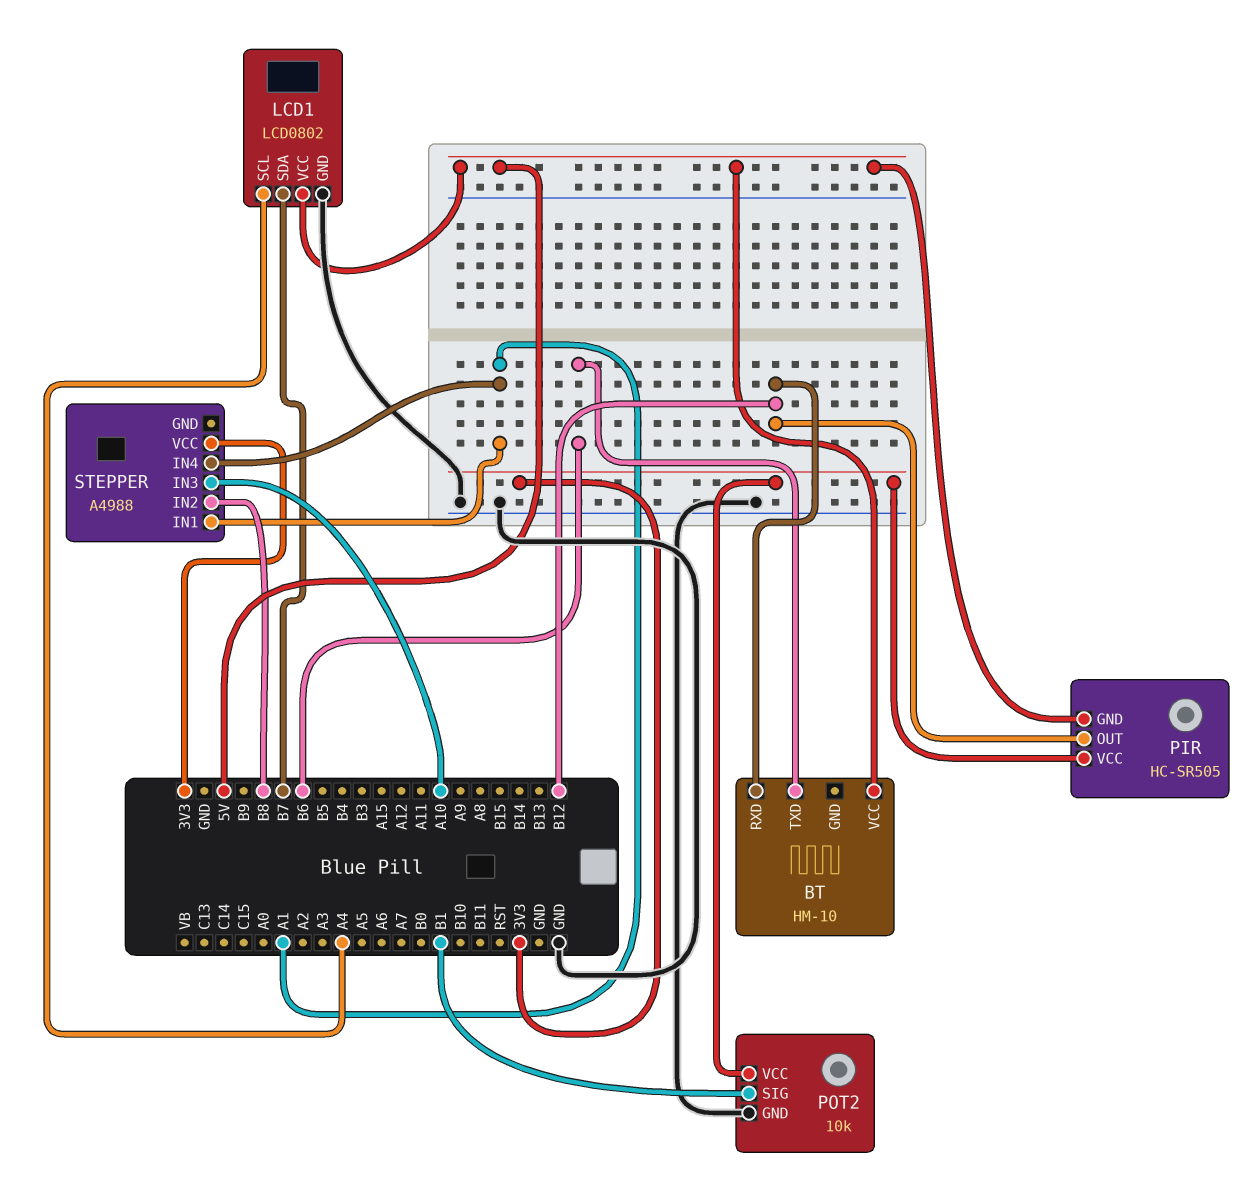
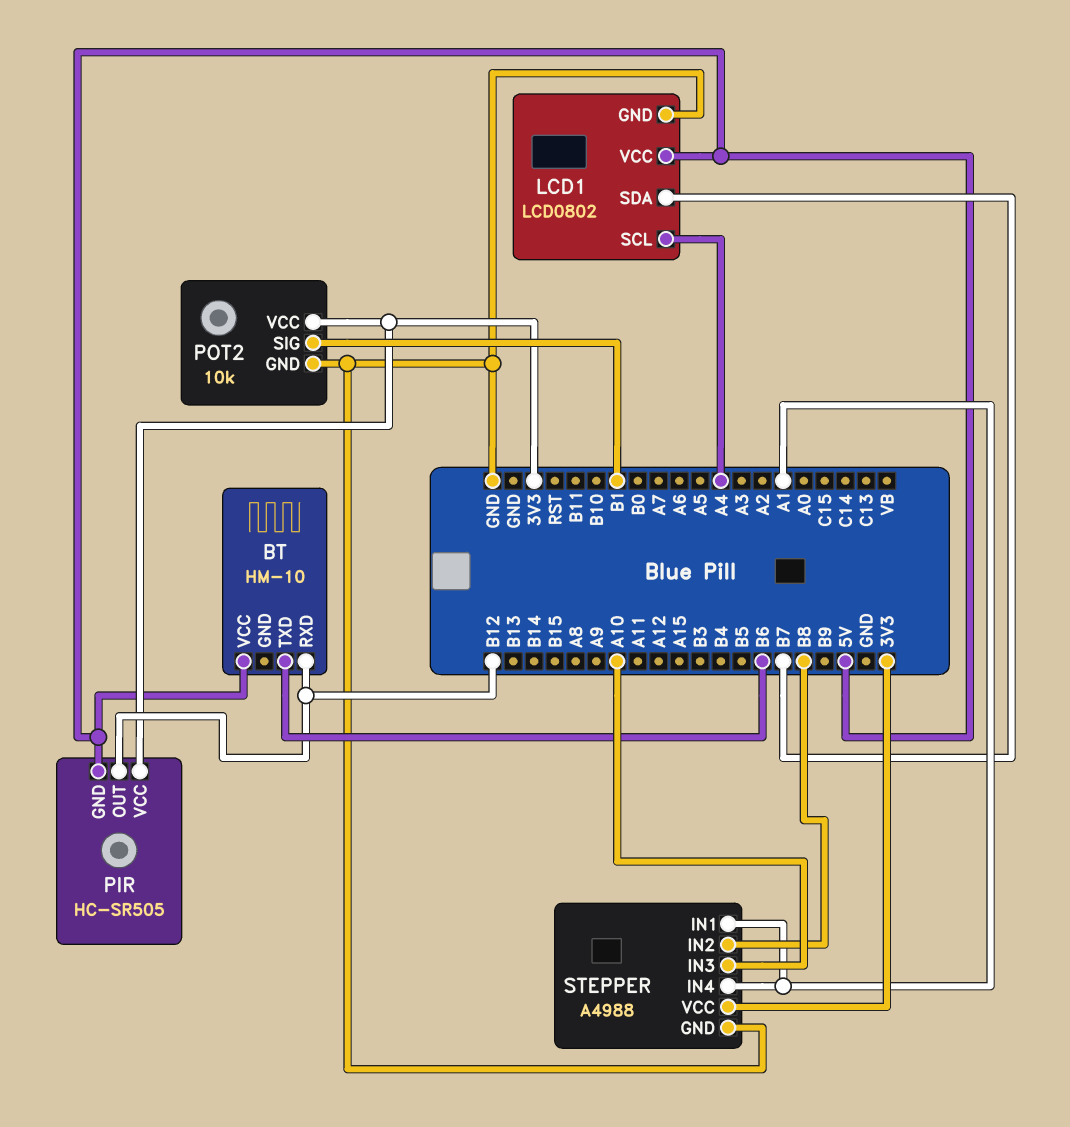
STEPPER pin GND: none -> GND

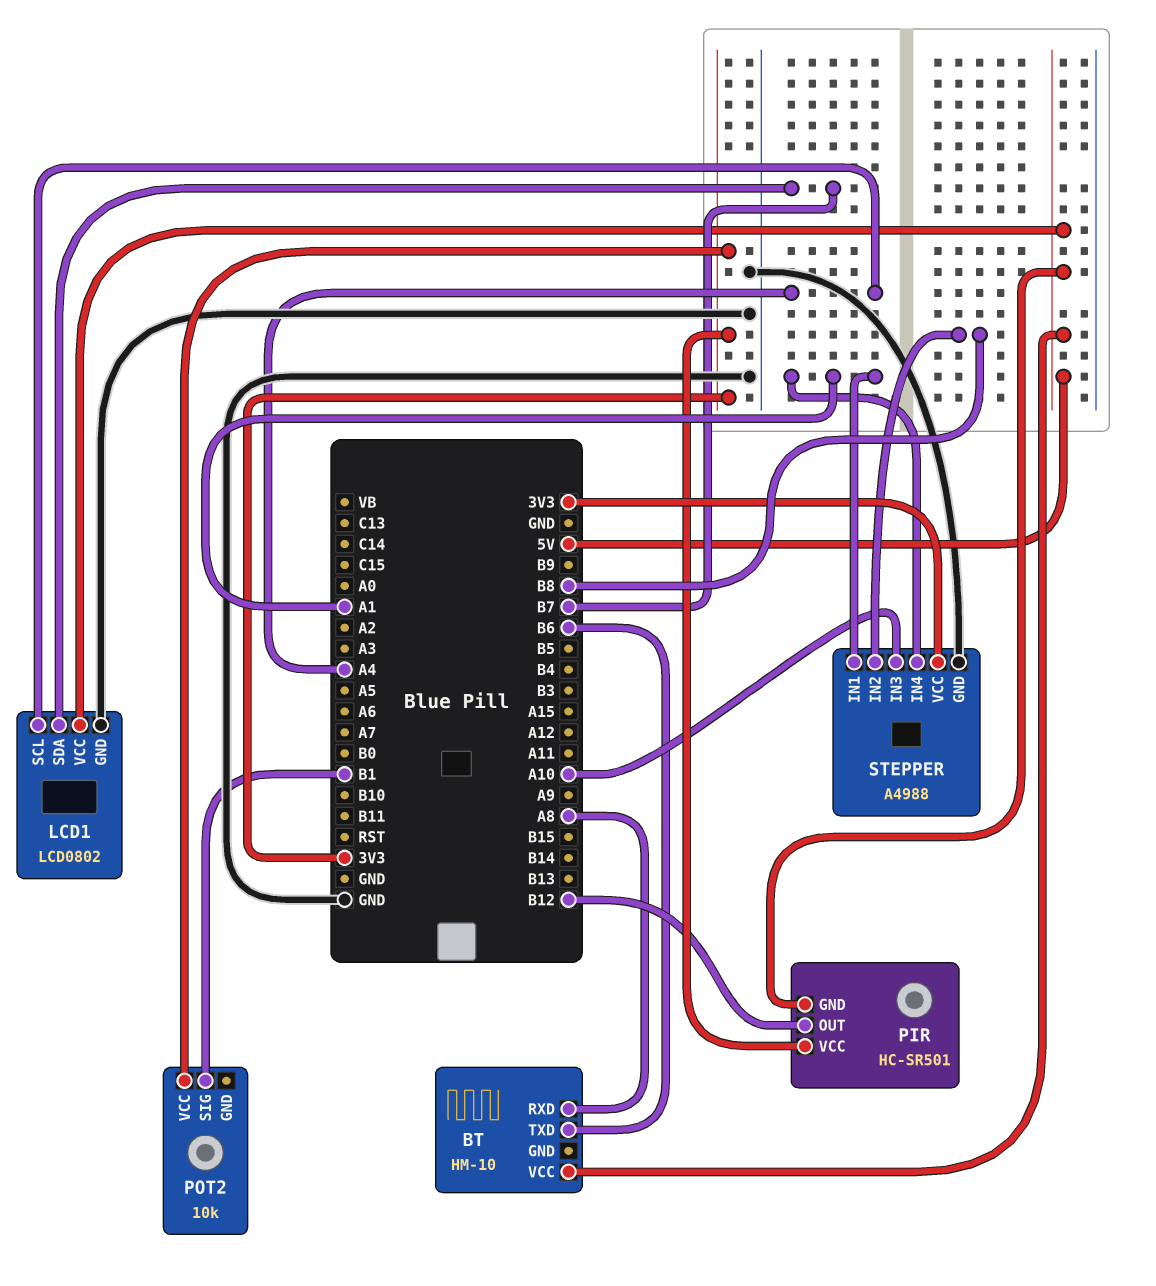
BT pin RXD: B12 -> A8
PIR: HC-SR505 -> HC-SR501
POT2 pin GND: GND -> none

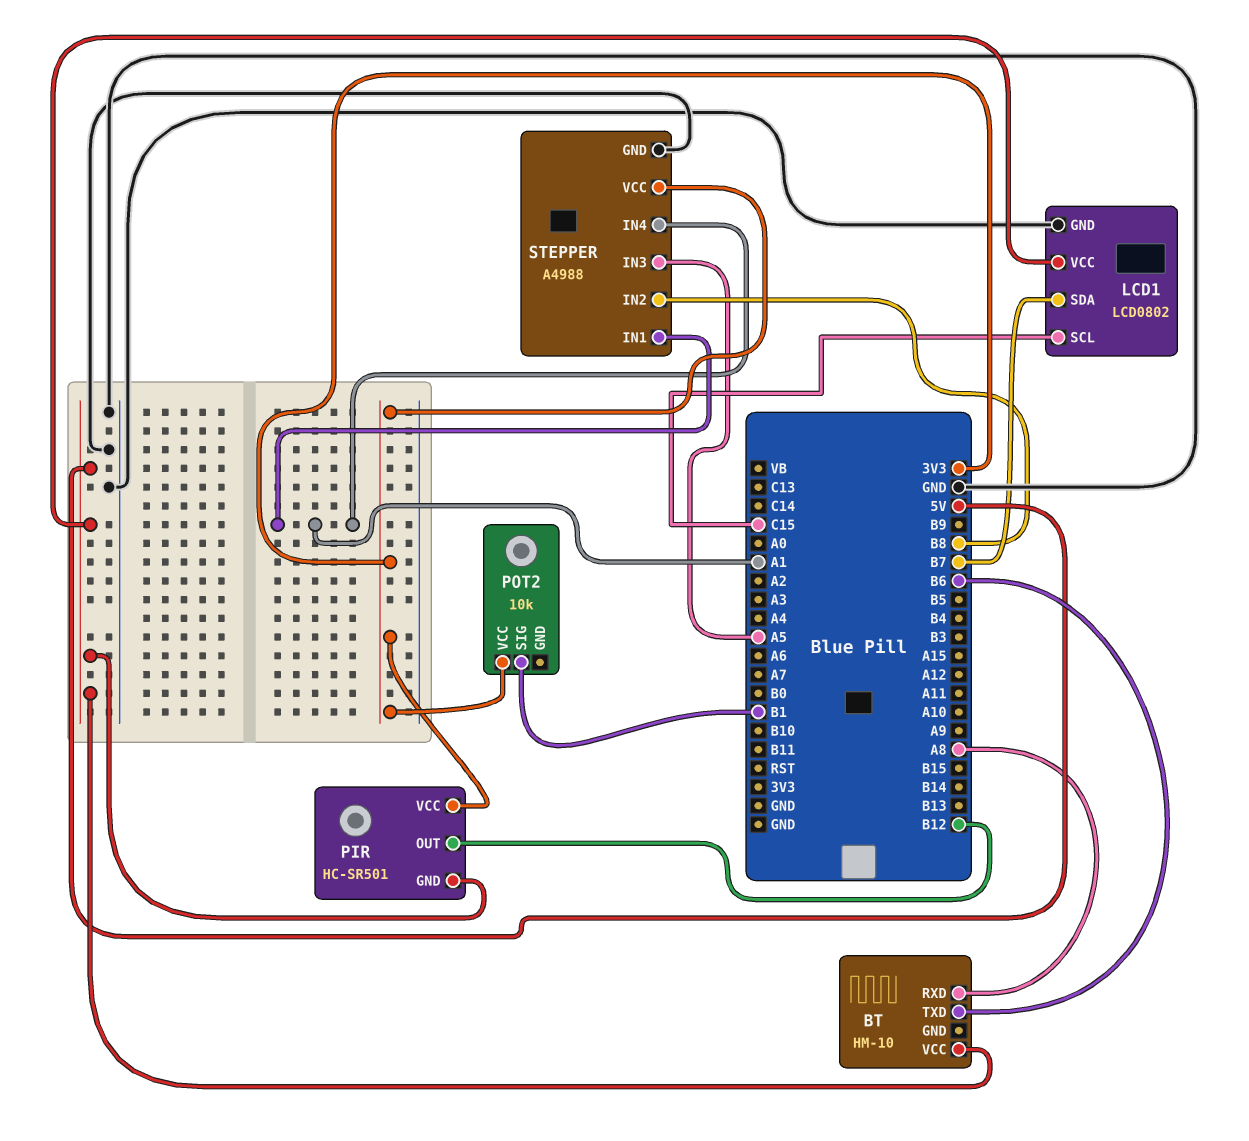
LCD1 pin SCL: A4 -> C15
STEPPER pin IN3: A10 -> A5

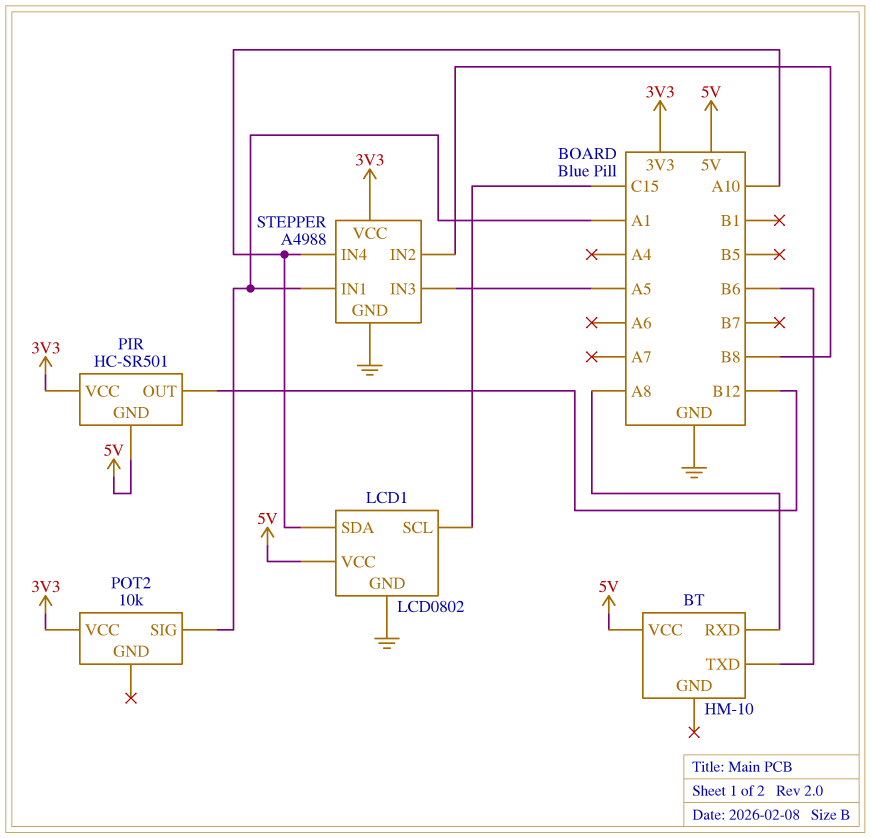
LCD1 pin SDA: B7 -> A10
POT2 pin SIG: B1 -> A1
STEPPER pin IN4: A1 -> A10

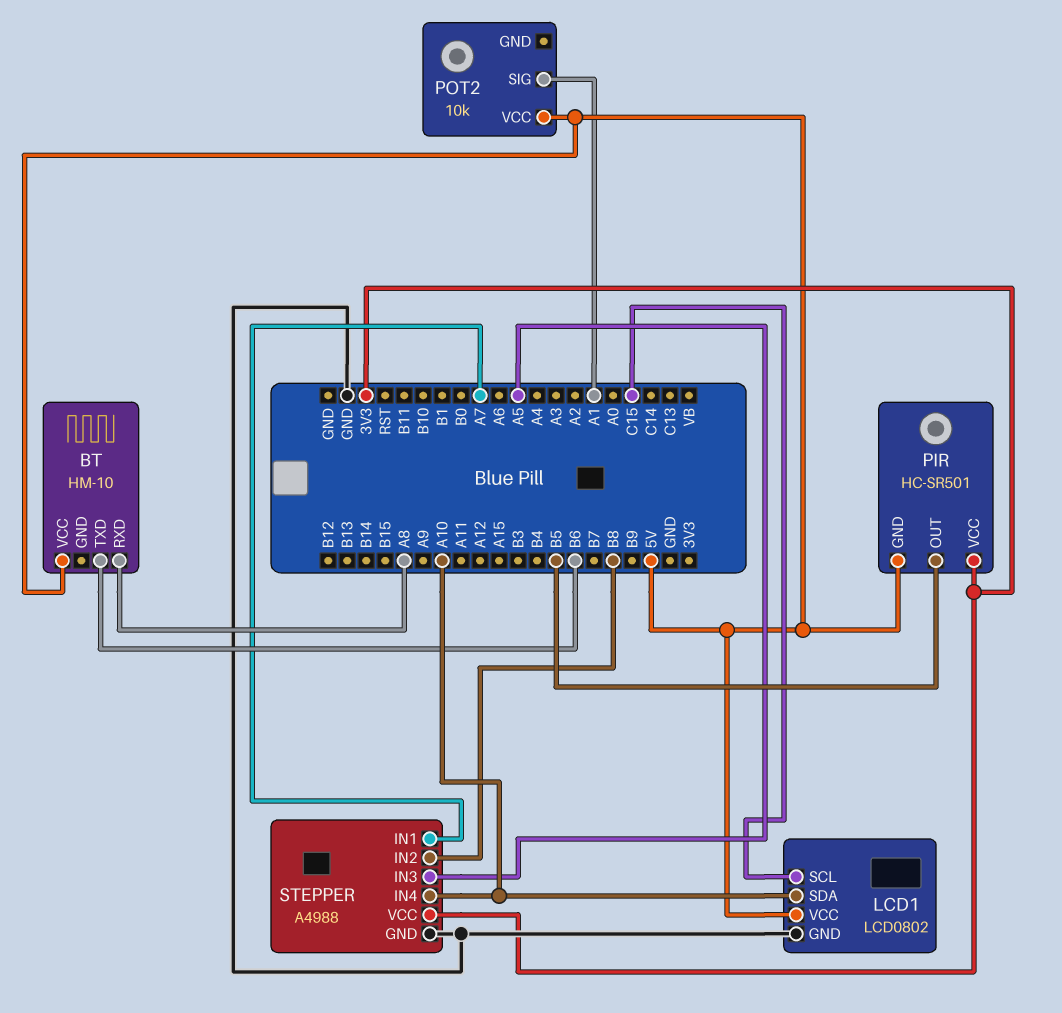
PIR pin OUT: B12 -> B5
POT2 pin VCC: 3V3 -> 5V
STEPPER pin IN1: A1 -> A7

